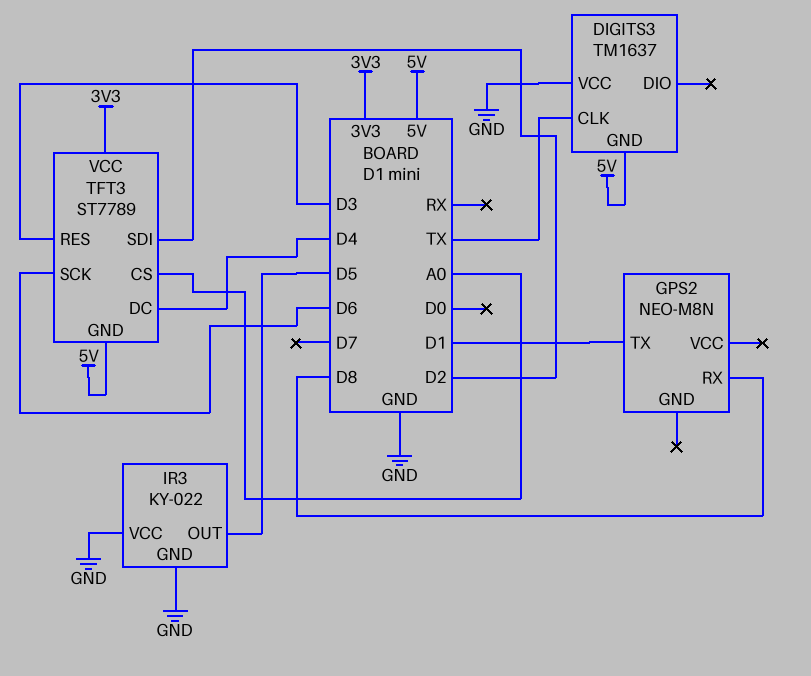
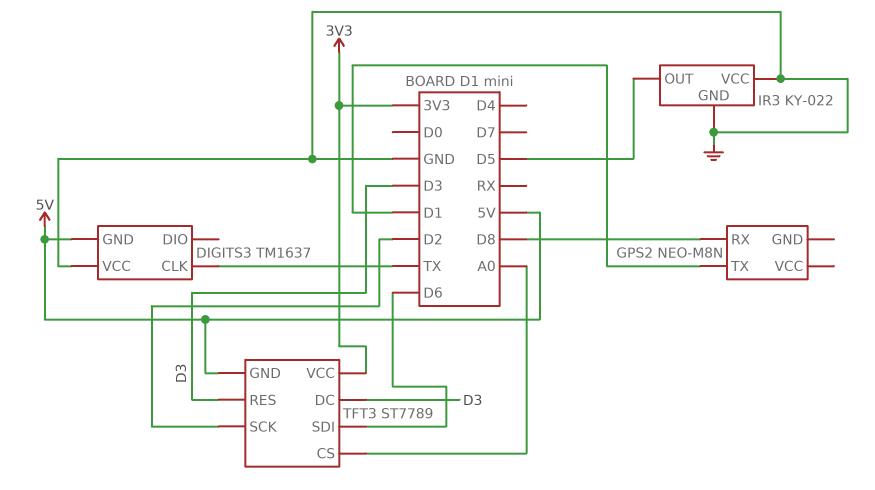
TFT3 pin DC: D4 -> D3
TFT3 pin SCK: D6 -> D2
TFT3 pin SDI: D2 -> D6

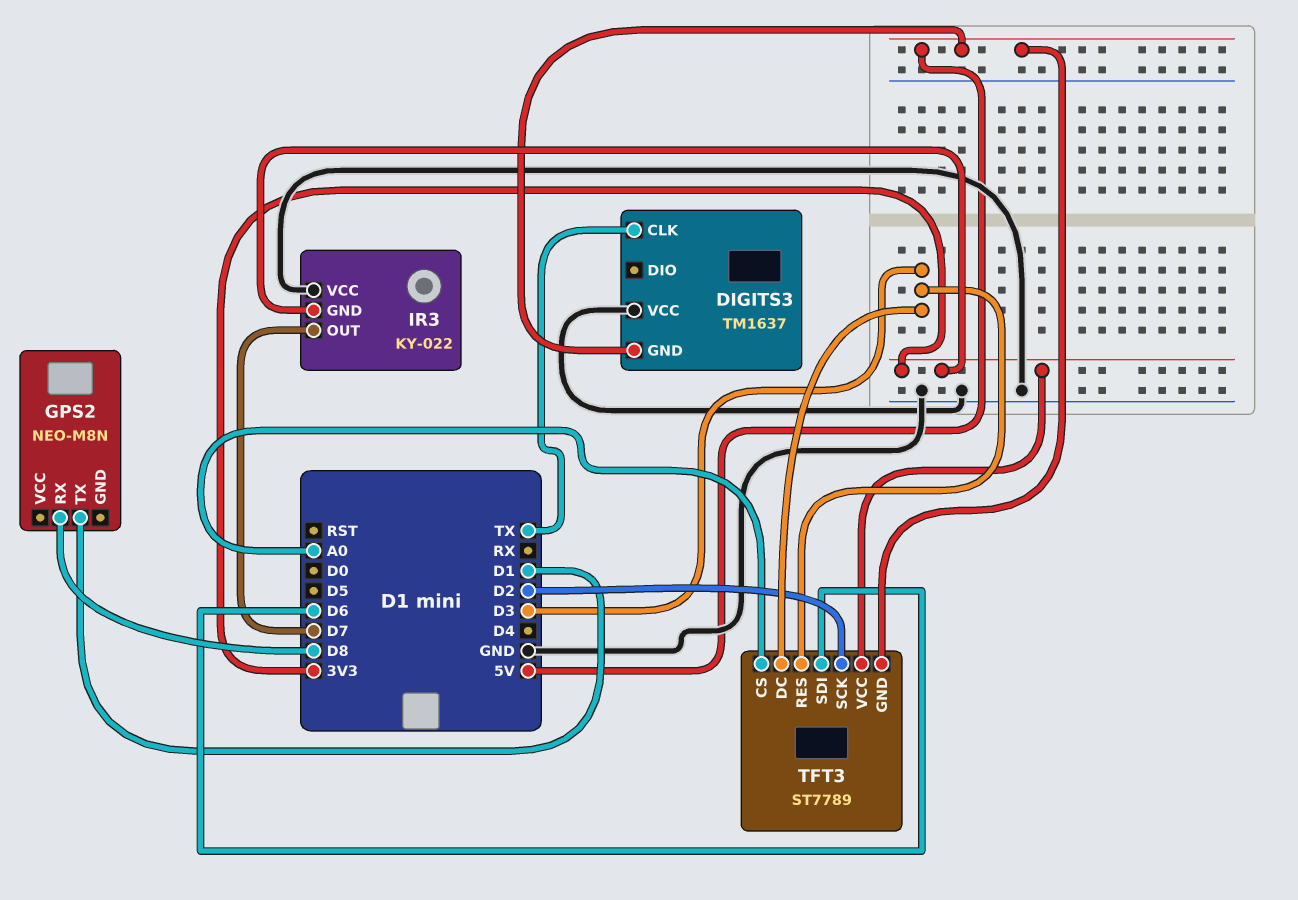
IR3 pin GND: GND -> 3V3
IR3 pin OUT: D5 -> D7

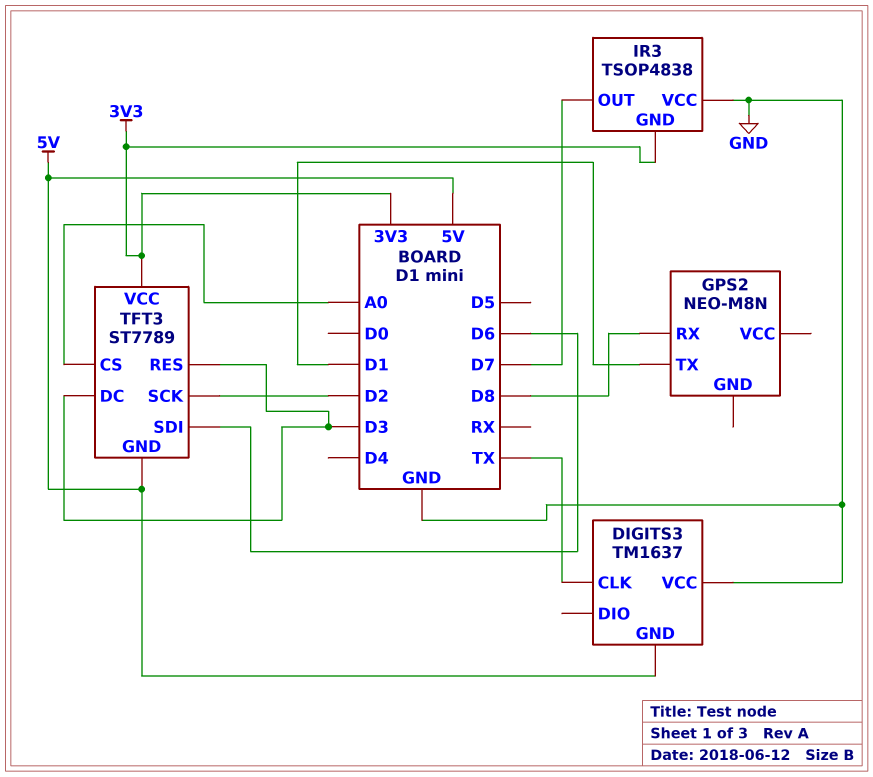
IR3: KY-022 -> TSOP4838

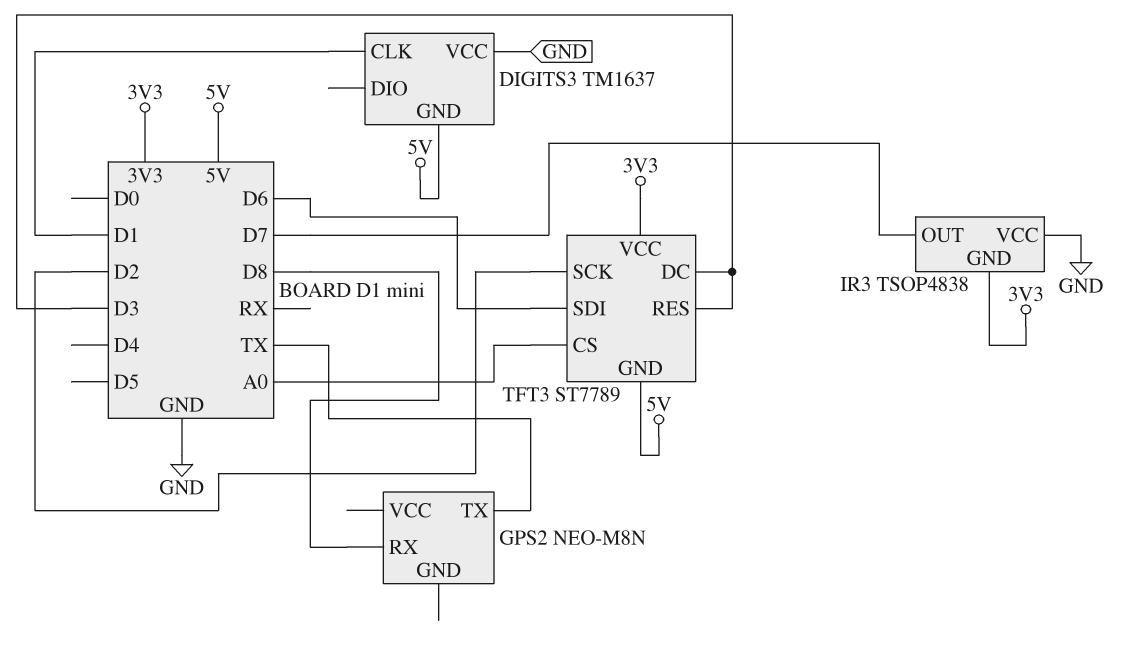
DIGITS3 pin CLK: TX -> D1
GPS2 pin TX: D1 -> TX

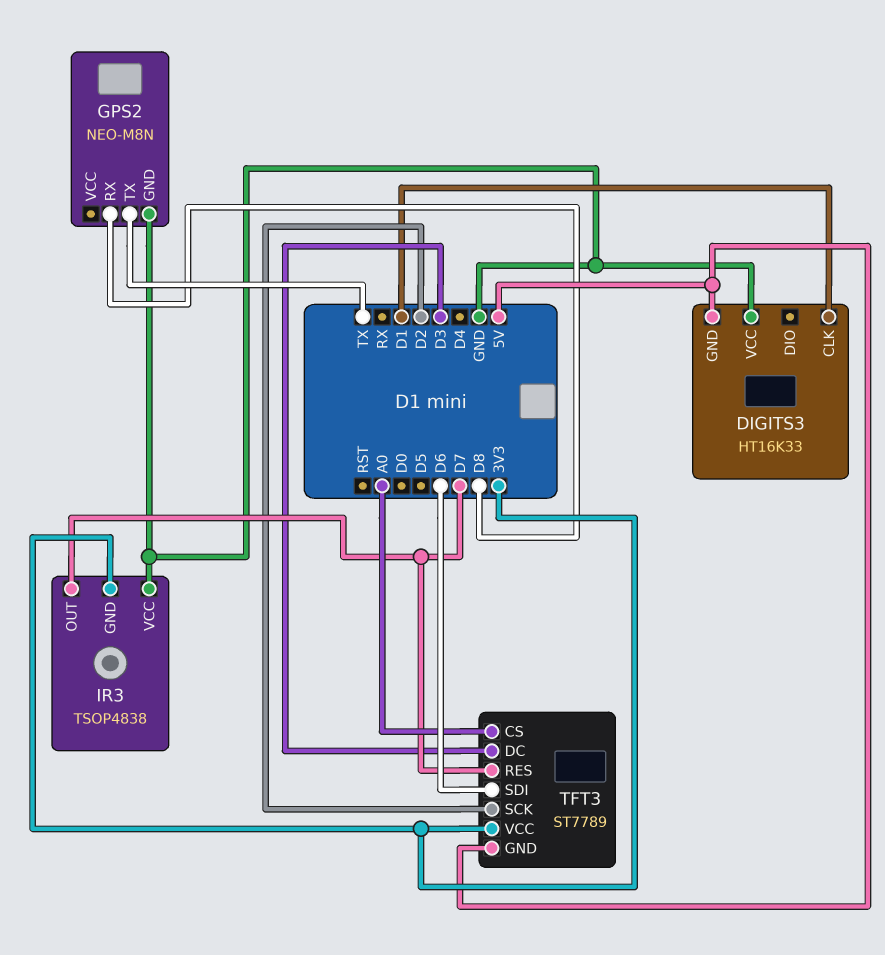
DIGITS3: TM1637 -> HT16K33
GPS2 pin GND: none -> GND
TFT3 pin RES: D3 -> D7

